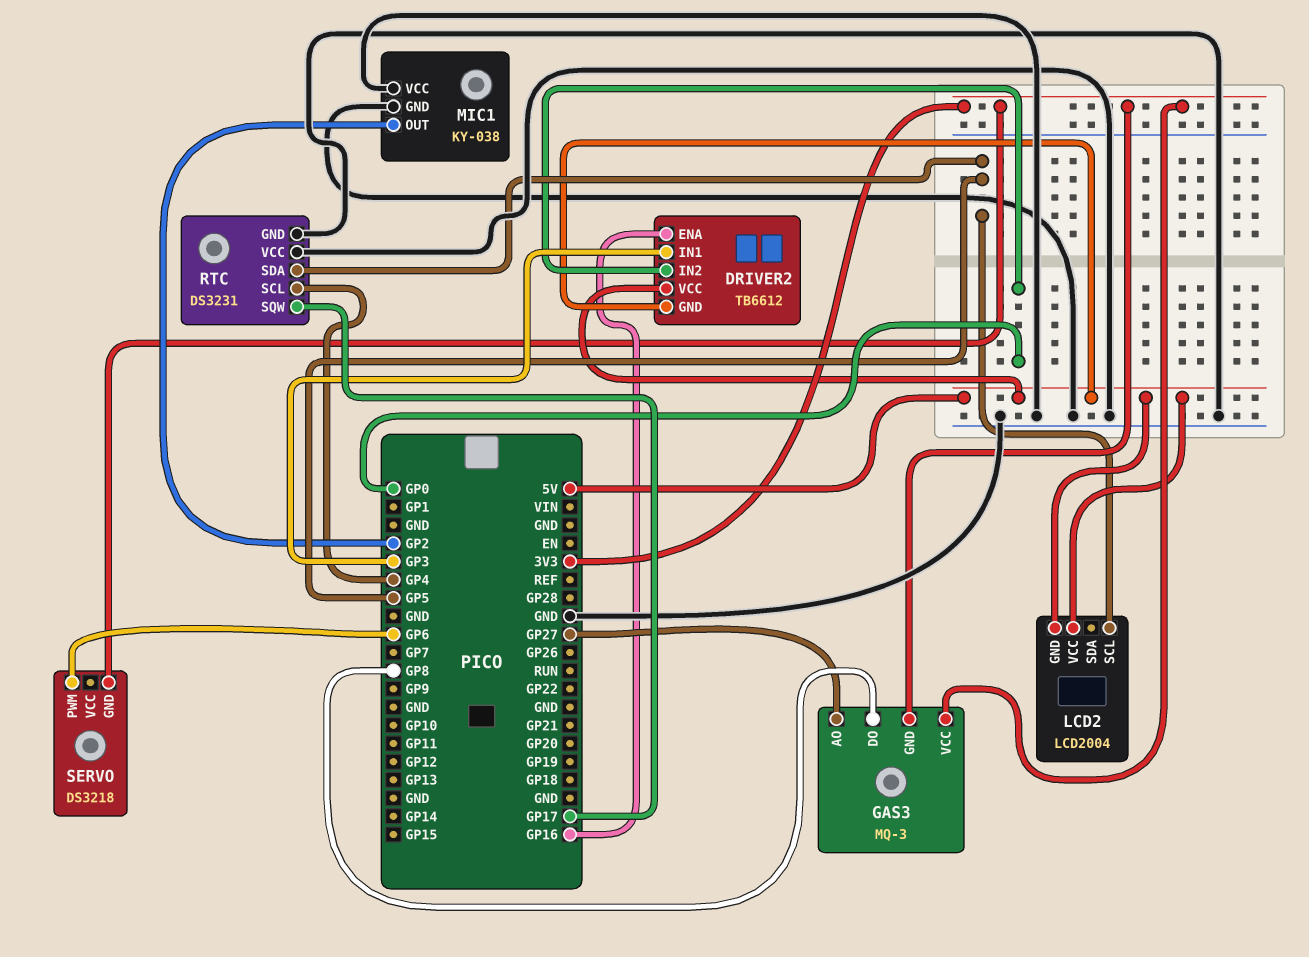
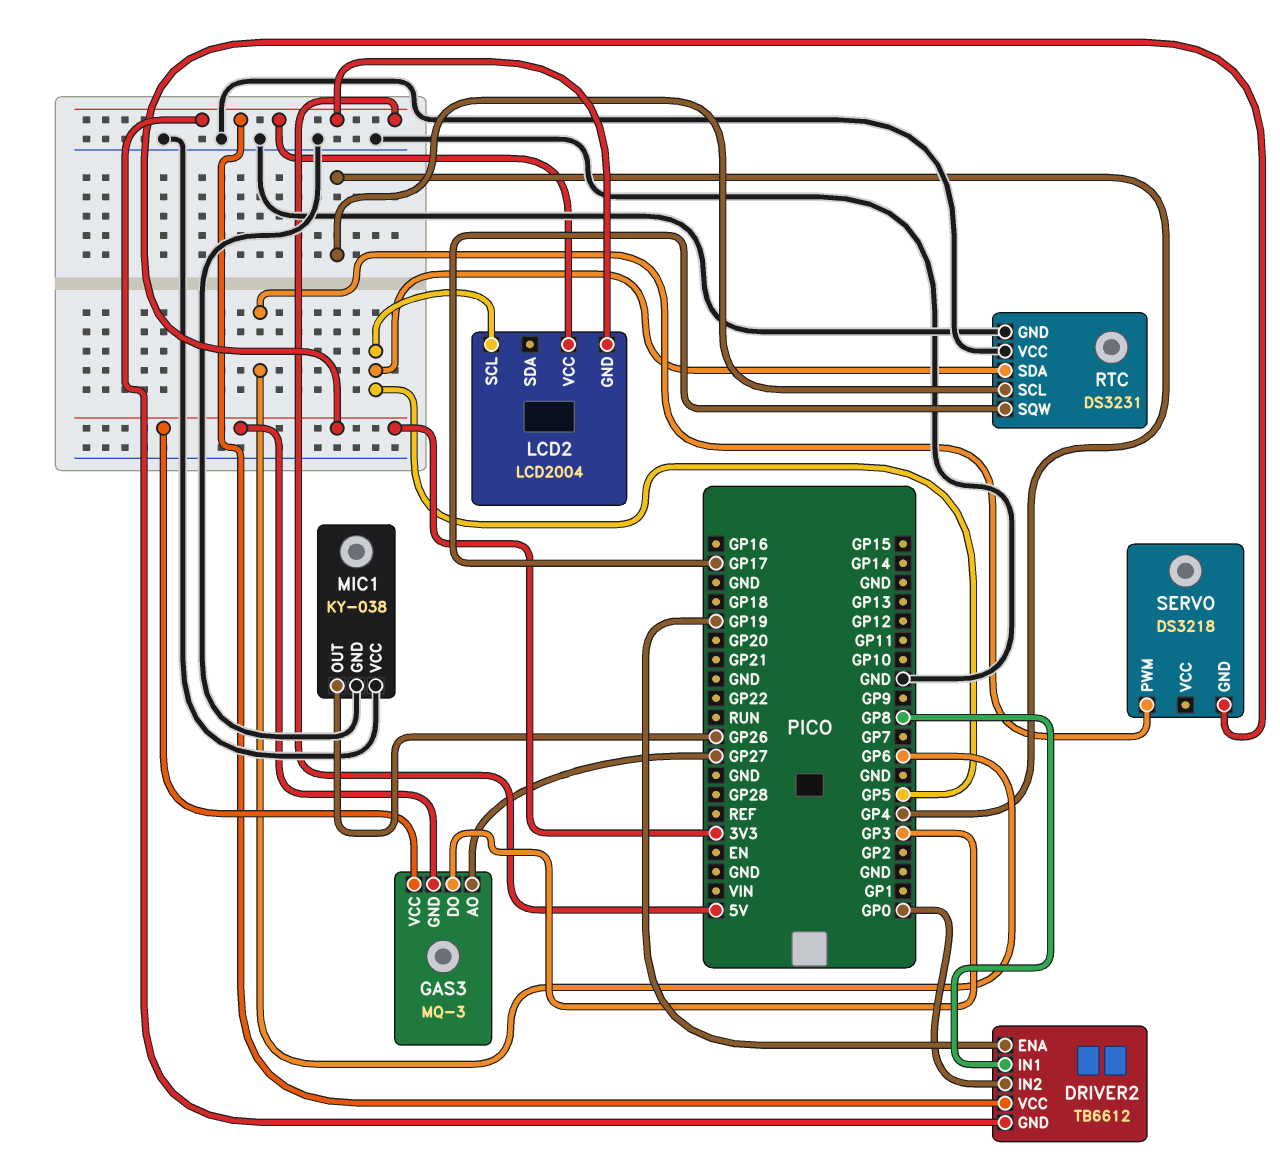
DRIVER2 pin ENA: GP16 -> GP19
DRIVER2 pin IN1: GP3 -> GP8
GAS3 pin DO: GP8 -> GP3
MIC1 pin OUT: GP2 -> GP26

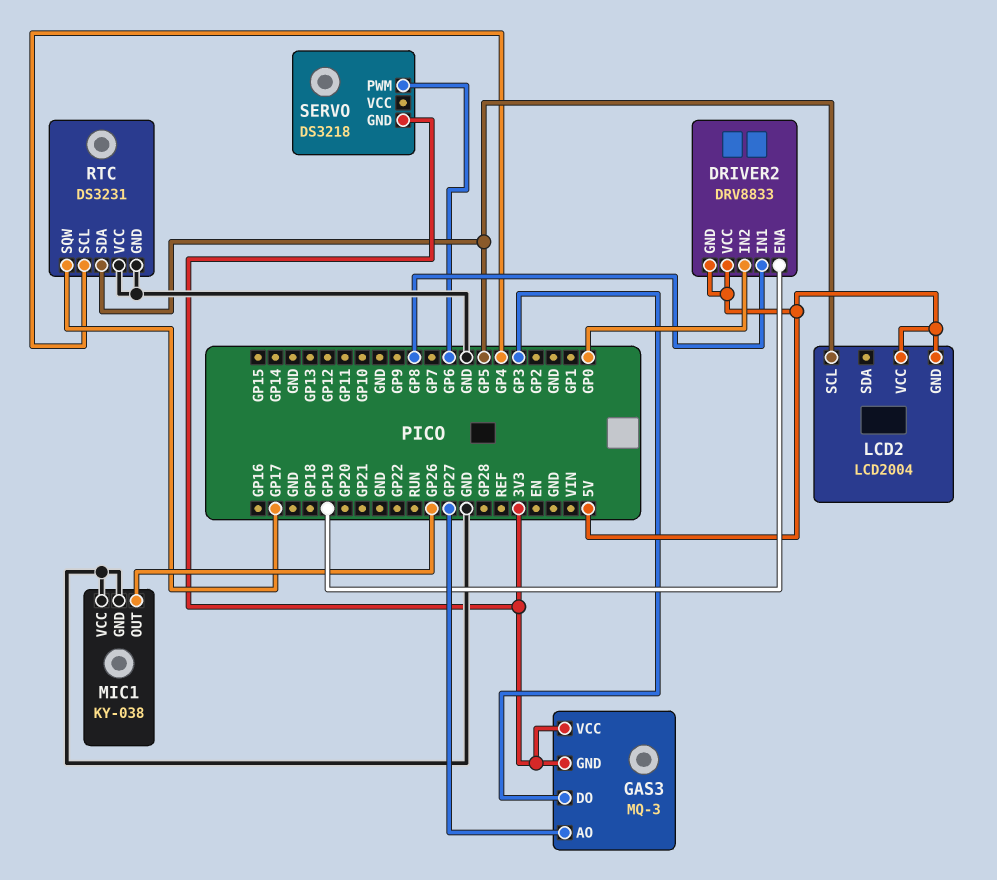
DRIVER2: TB6612 -> DRV8833

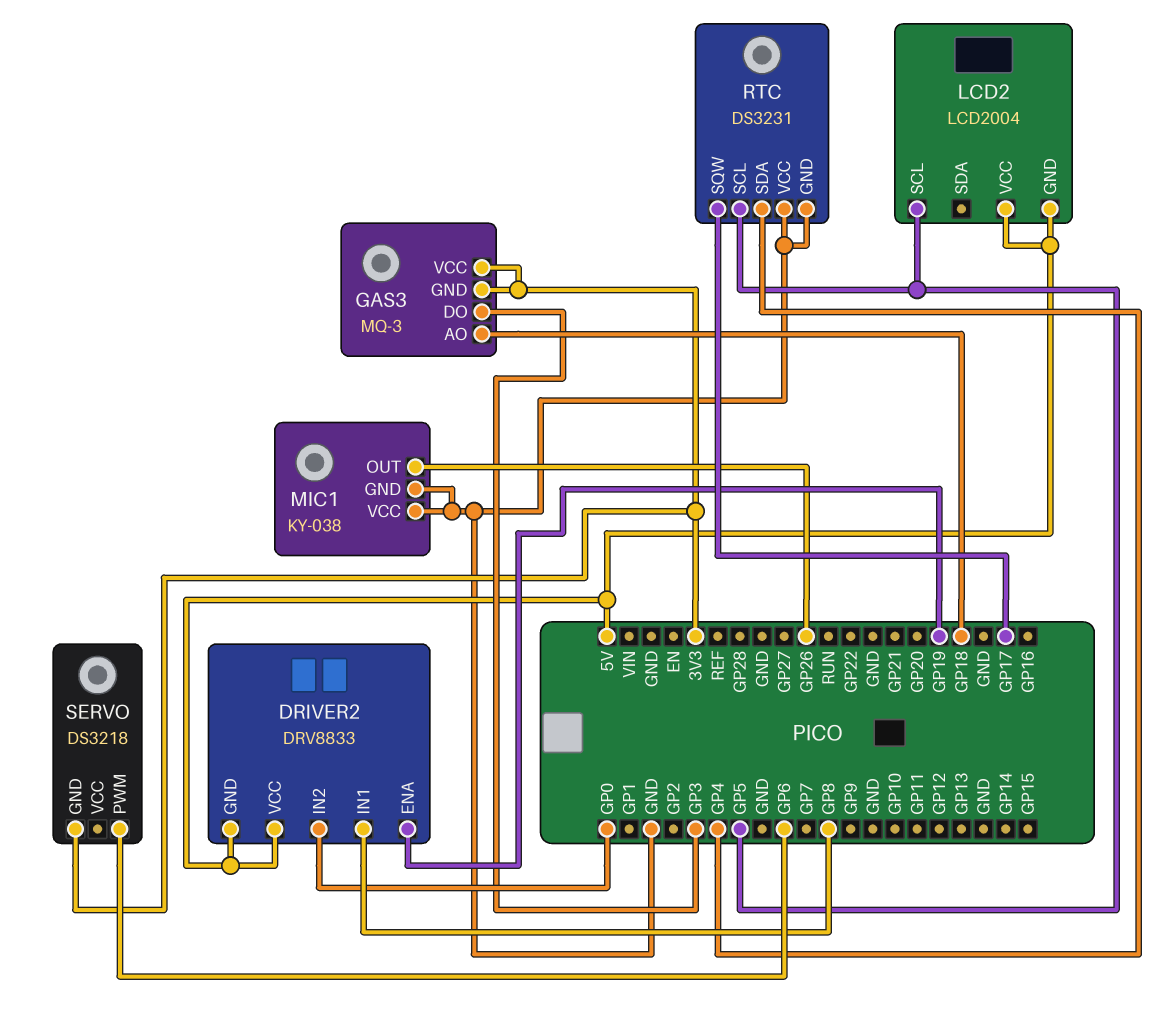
GAS3 pin AO: GP27 -> GP18
RTC pin SCL: GP4 -> GP5
RTC pin SDA: GP5 -> GP4

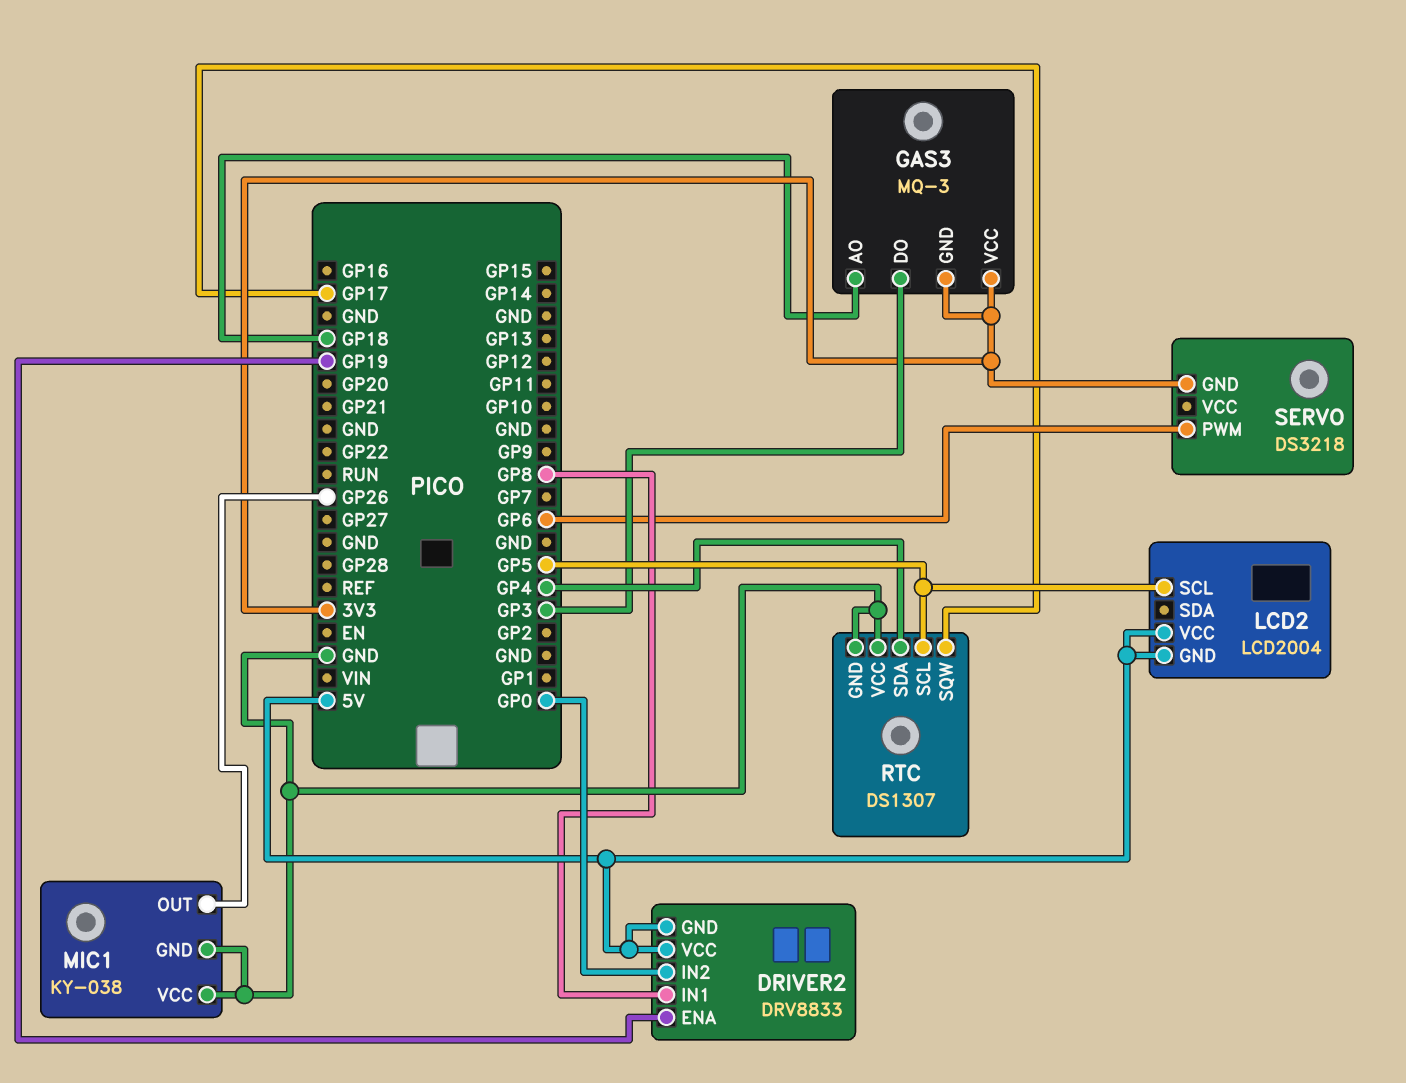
RTC: DS3231 -> DS1307

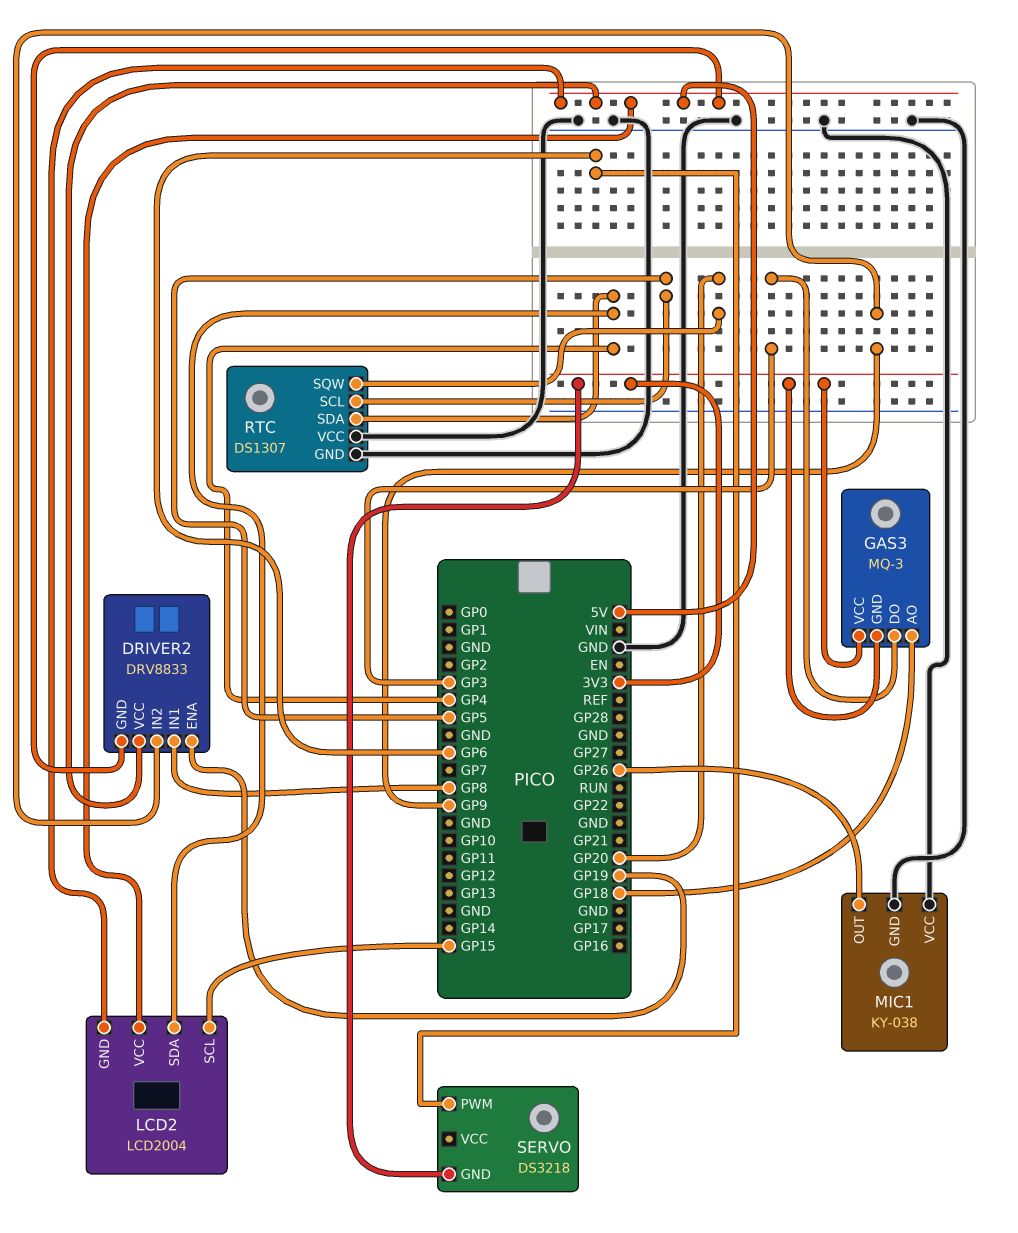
DRIVER2 pin IN2: GP0 -> GP9
LCD2 pin SCL: GP5 -> GP15
LCD2 pin SDA: none -> GP4
RTC pin SQW: GP17 -> GP20

